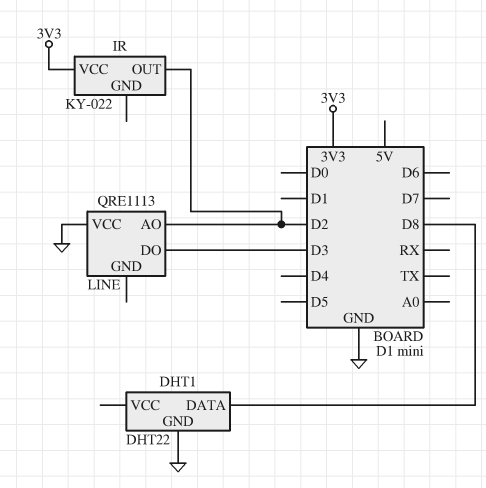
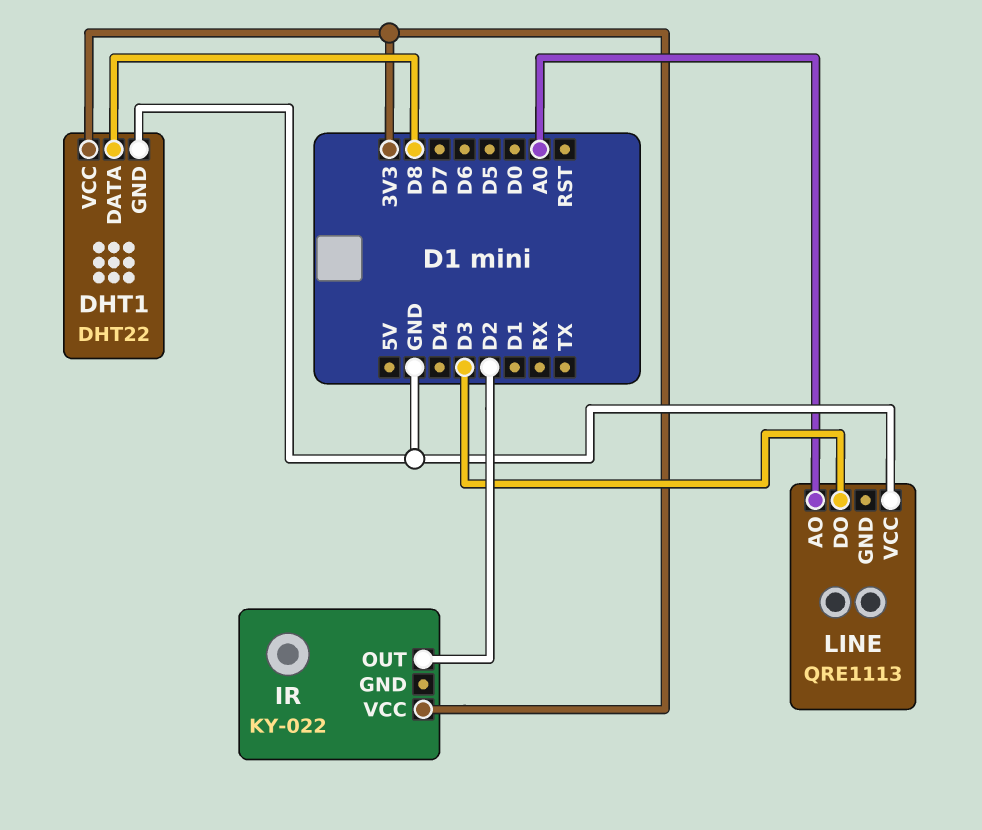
DHT1 pin VCC: none -> 3V3
LINE pin AO: D2 -> A0

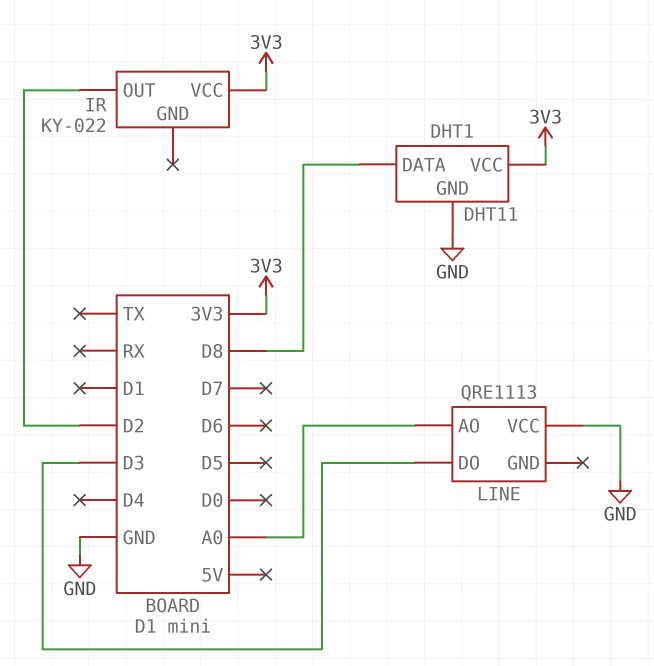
DHT1: DHT22 -> DHT11

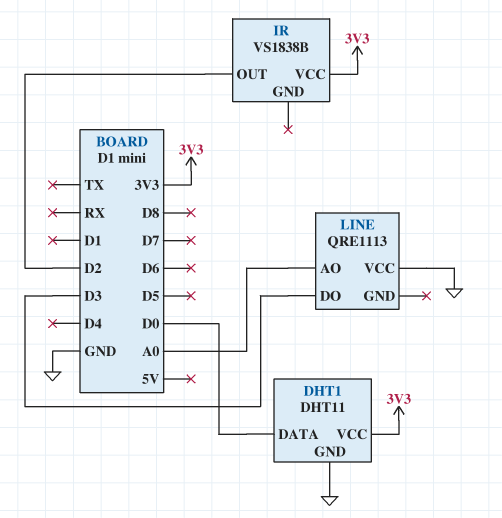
DHT1 pin DATA: D8 -> D0
IR: KY-022 -> VS1838B

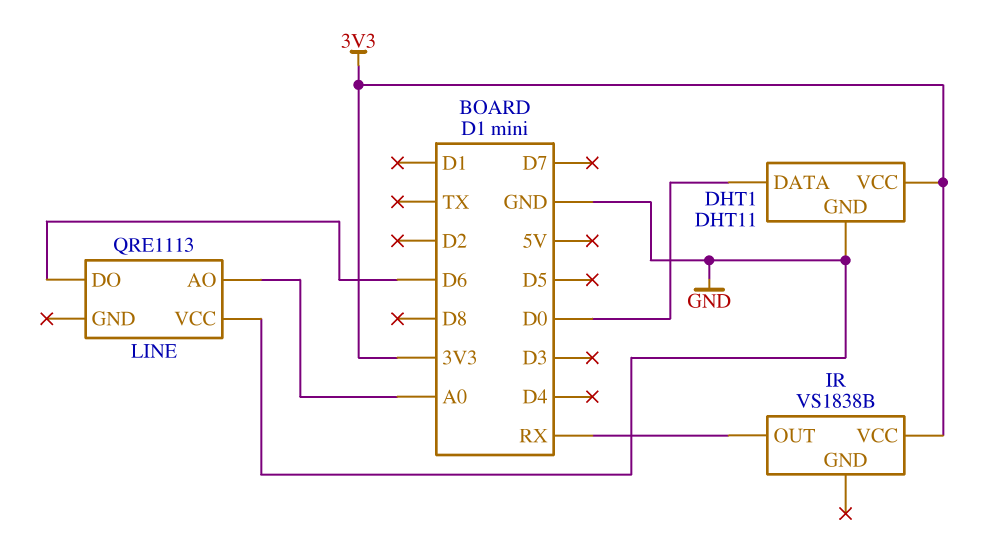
IR pin OUT: D2 -> RX
LINE pin DO: D3 -> D6

